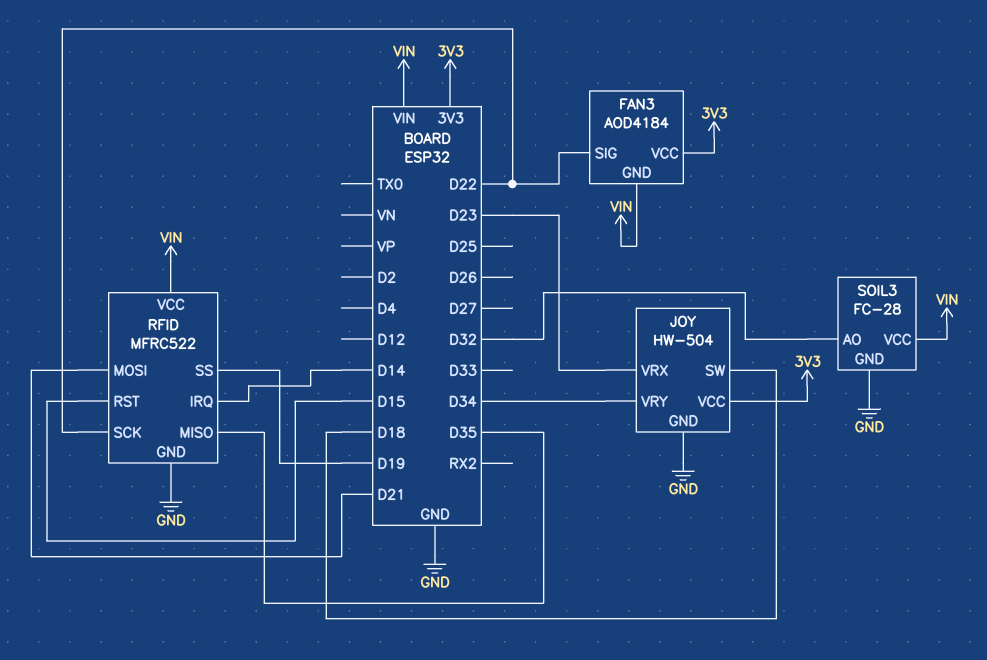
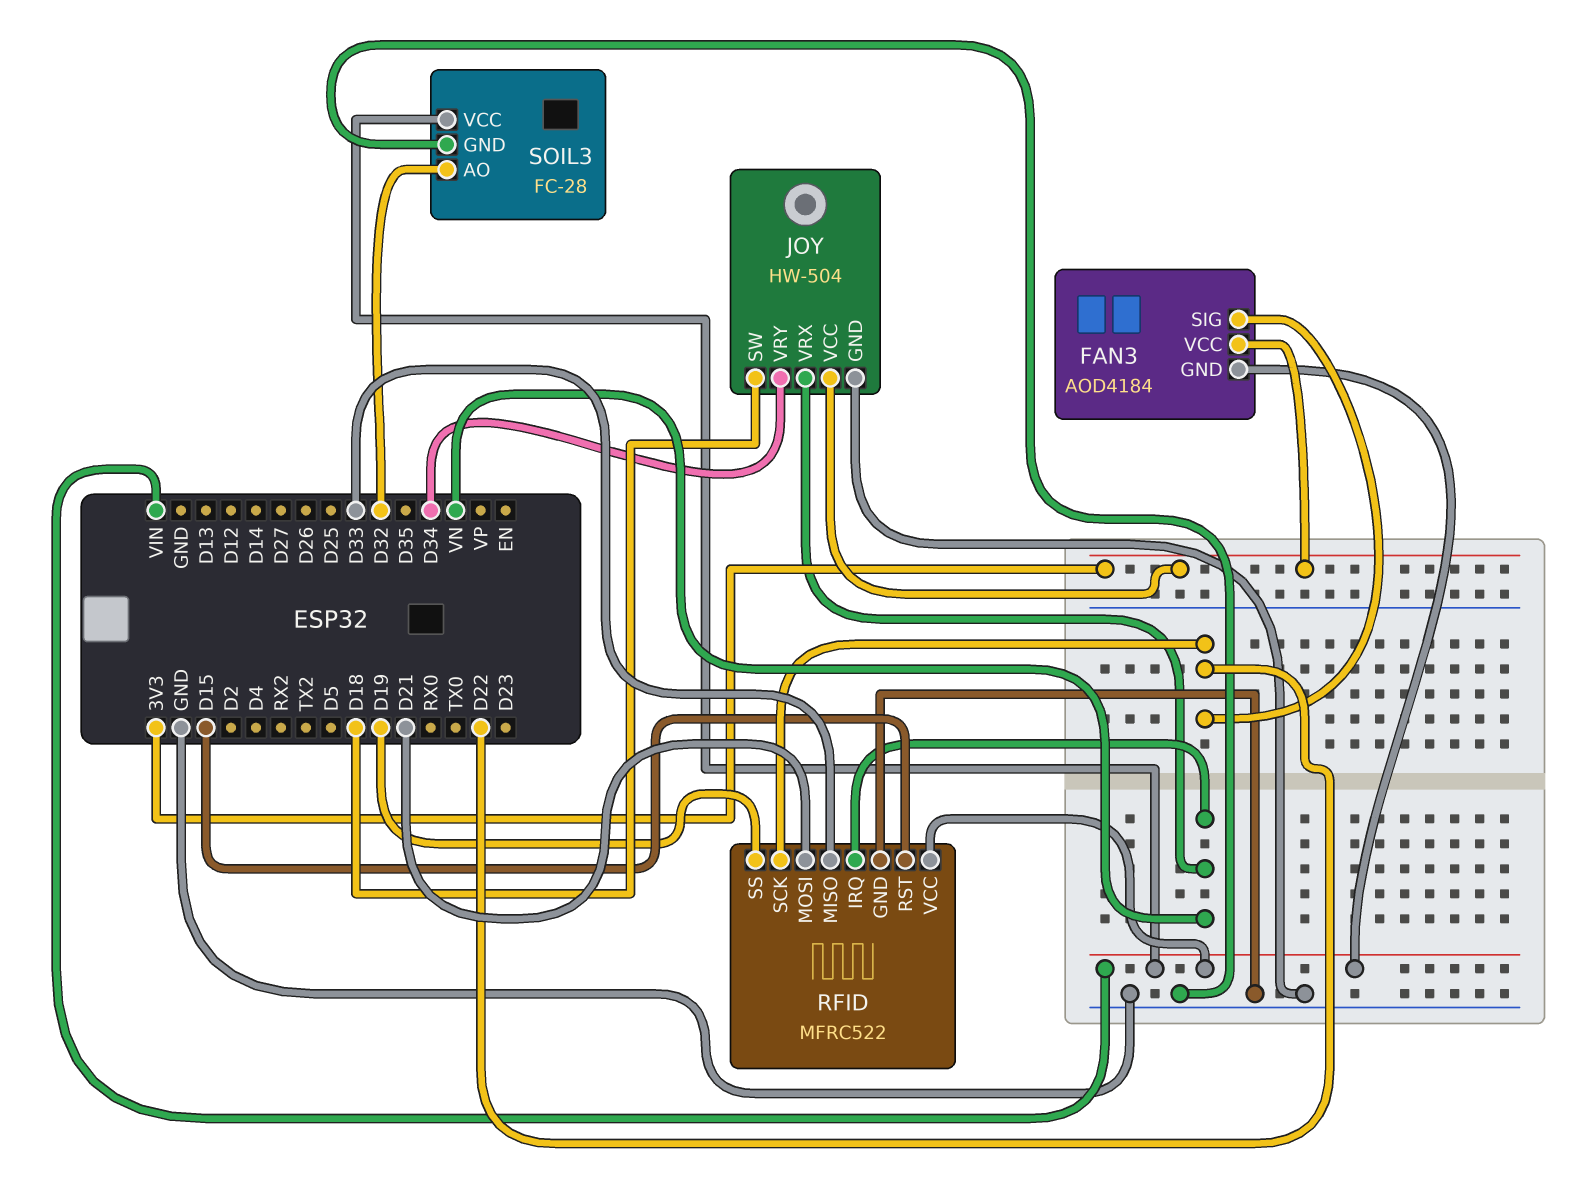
JOY pin VRX: D23 -> VN
RFID pin IRQ: D14 -> VN
RFID pin MISO: D35 -> D33

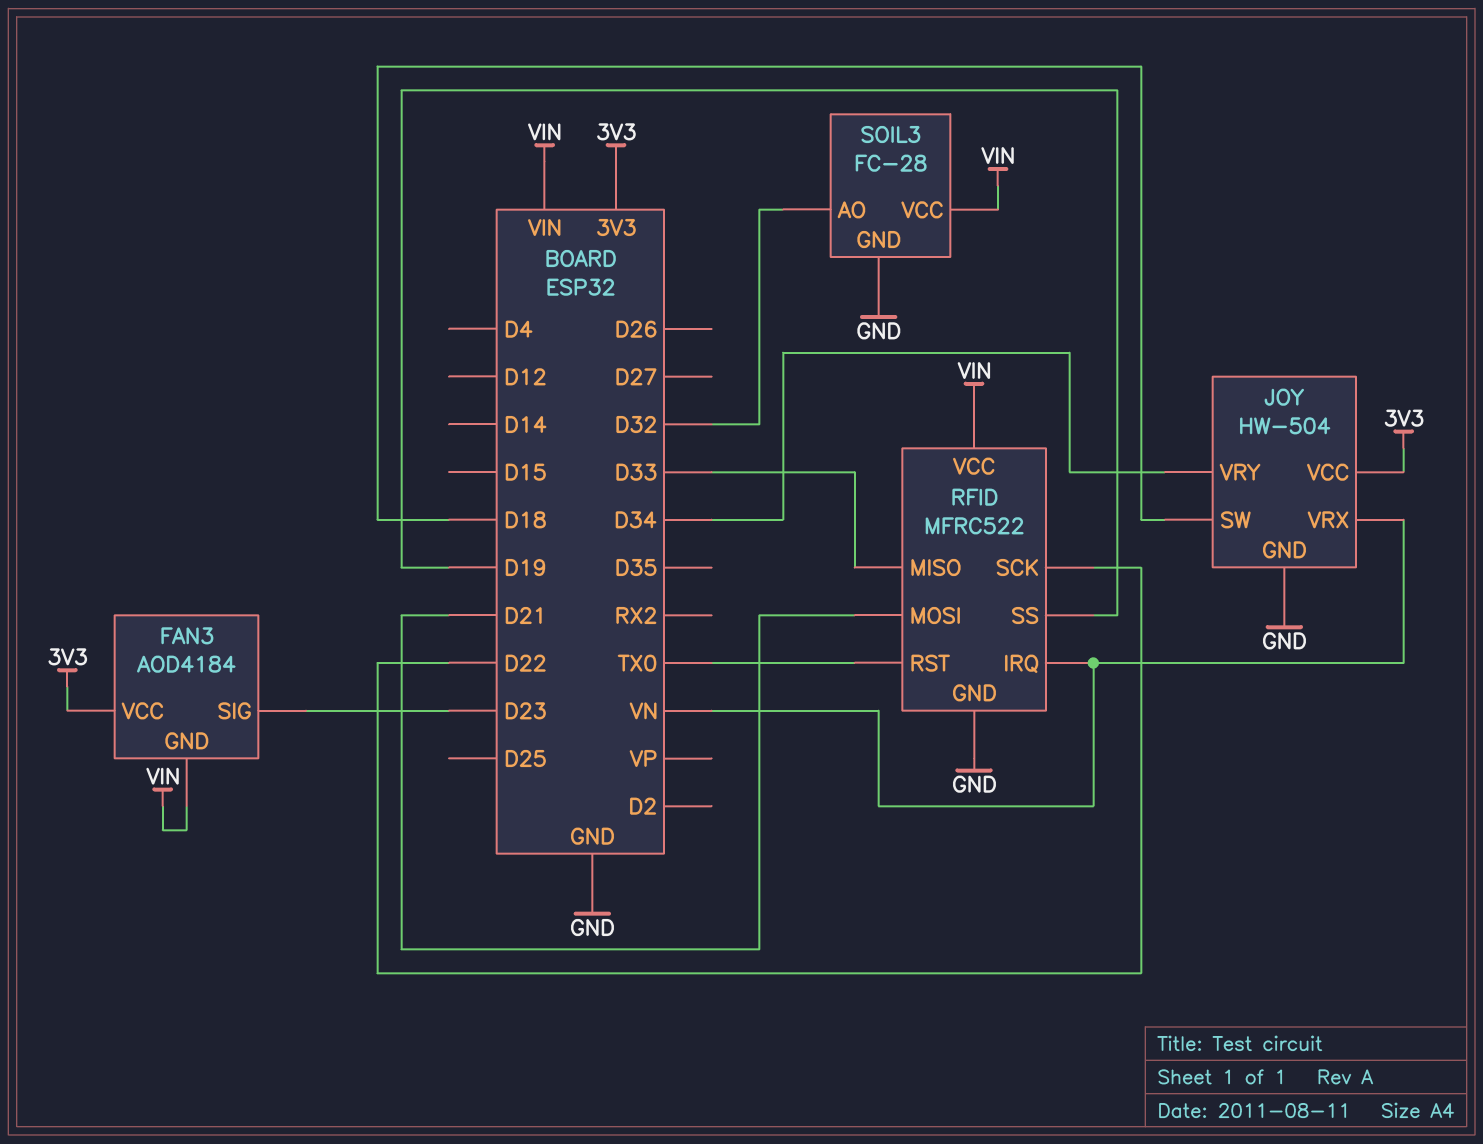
FAN3 pin SIG: D22 -> D23
RFID pin RST: D15 -> TX0

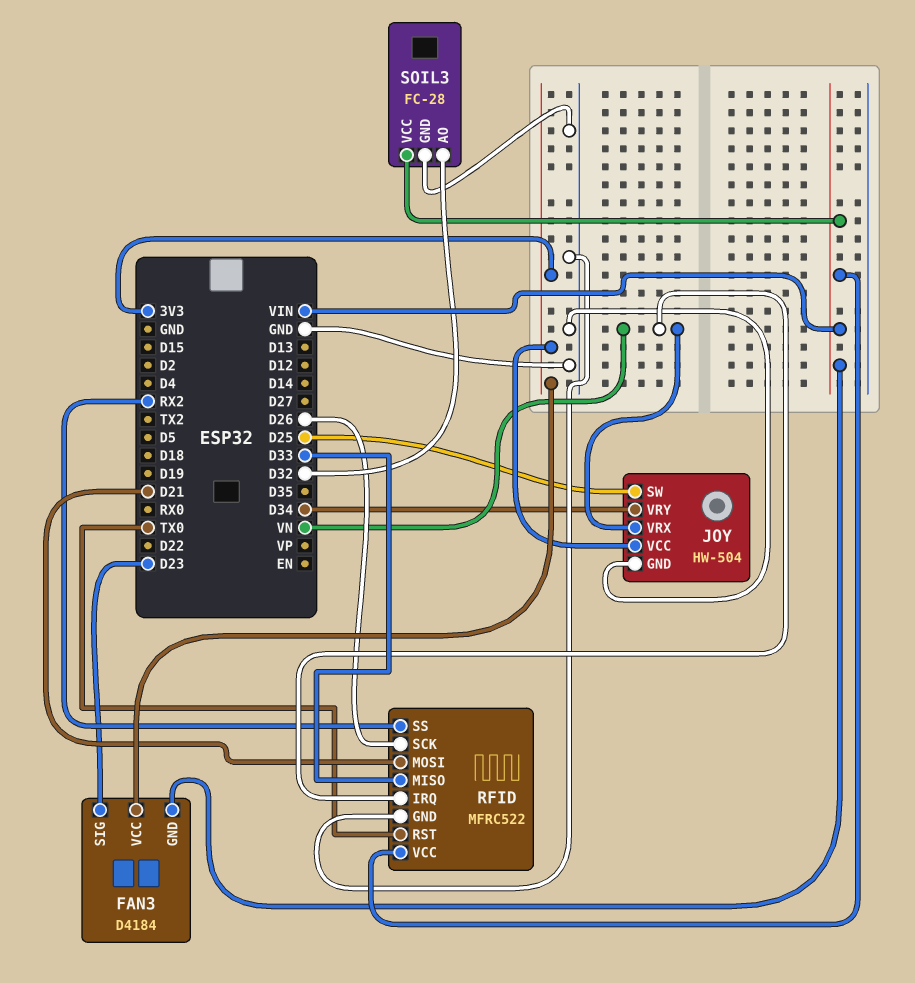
FAN3: AOD4184 -> D4184
JOY pin SW: D18 -> D25
RFID pin SCK: D22 -> D26
RFID pin SS: D19 -> RX2

